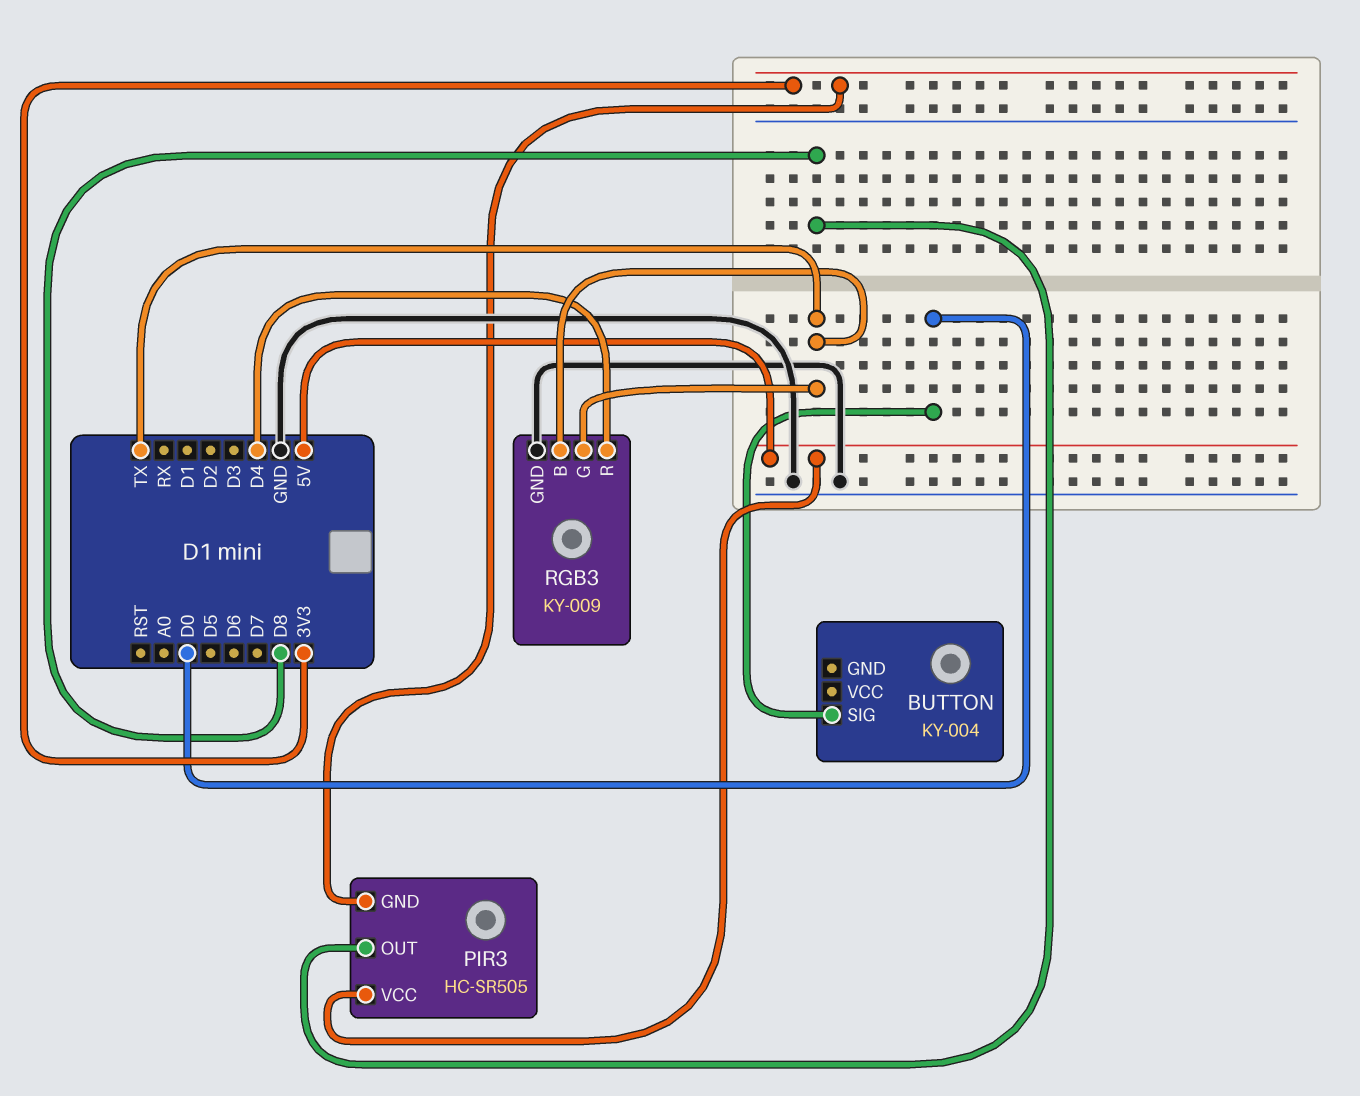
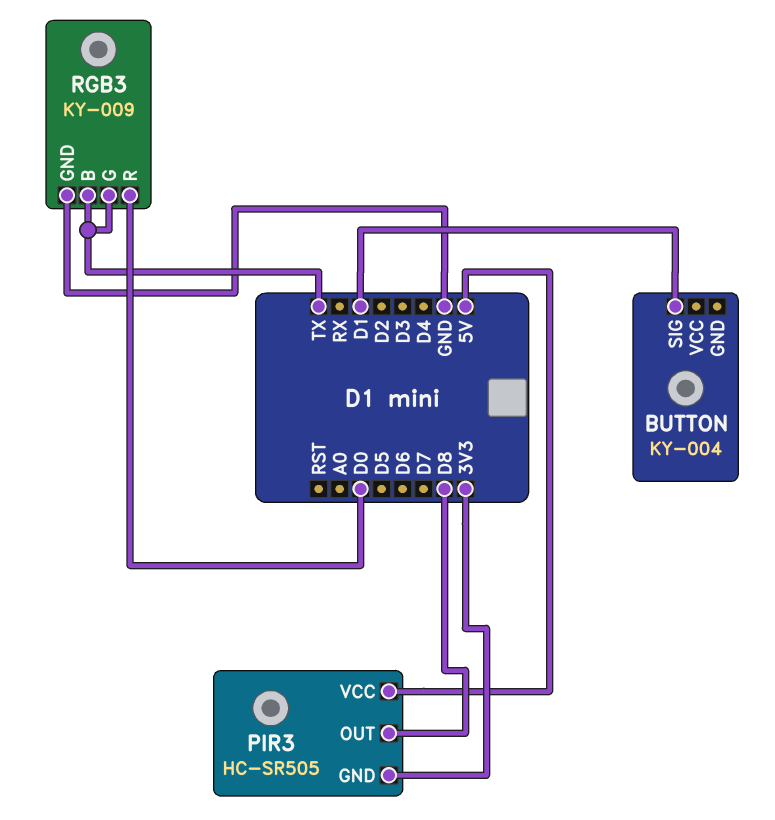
BUTTON pin SIG: D0 -> D1
RGB3 pin R: D4 -> D0

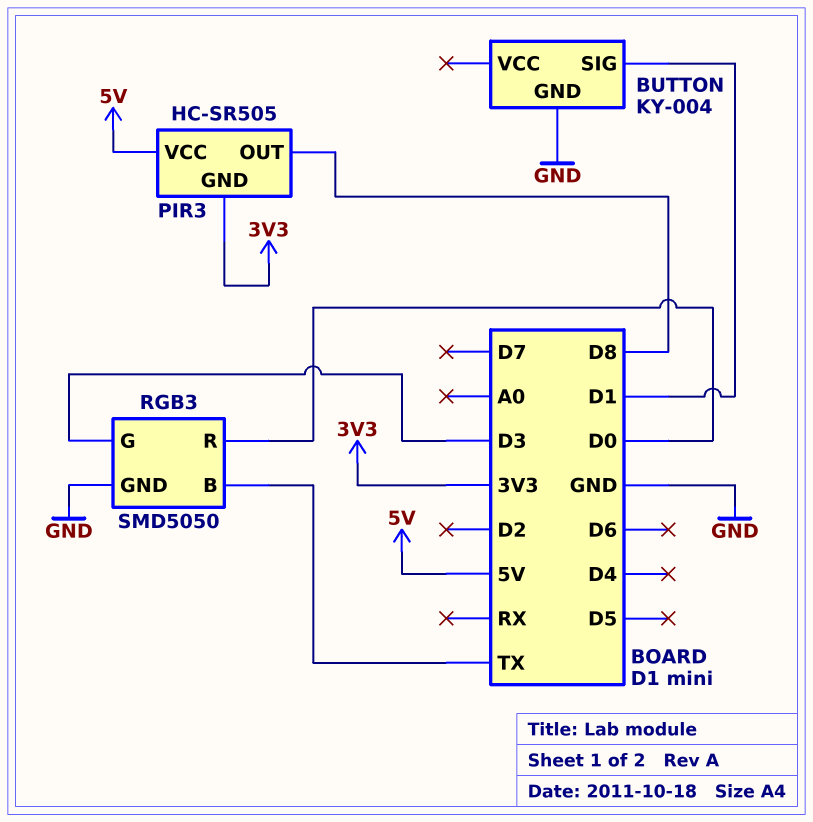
BUTTON pin GND: none -> GND
RGB3: KY-009 -> SMD5050
RGB3 pin G: TX -> D3

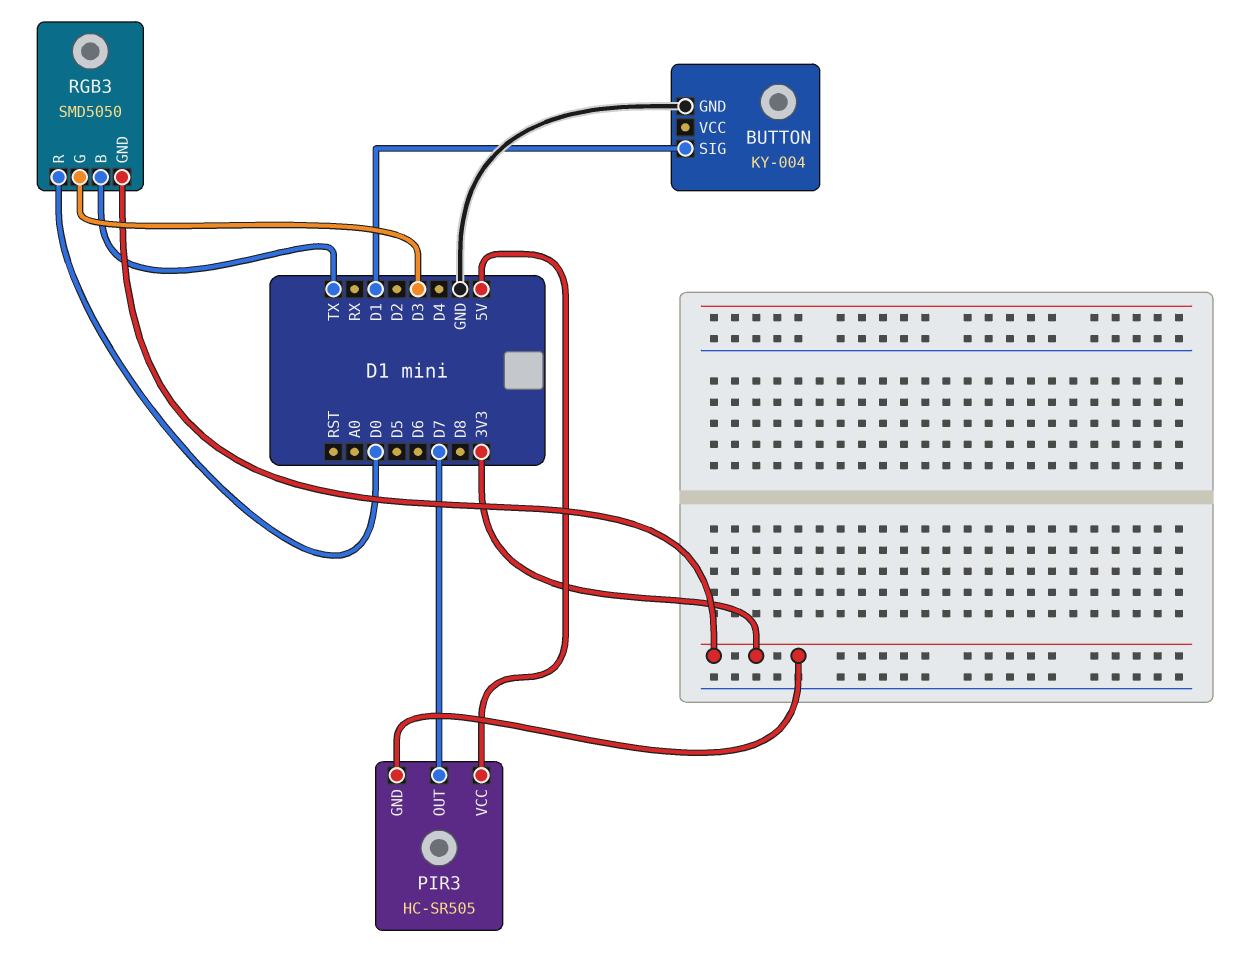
PIR3 pin OUT: D8 -> D7
RGB3 pin GND: GND -> 3V3

